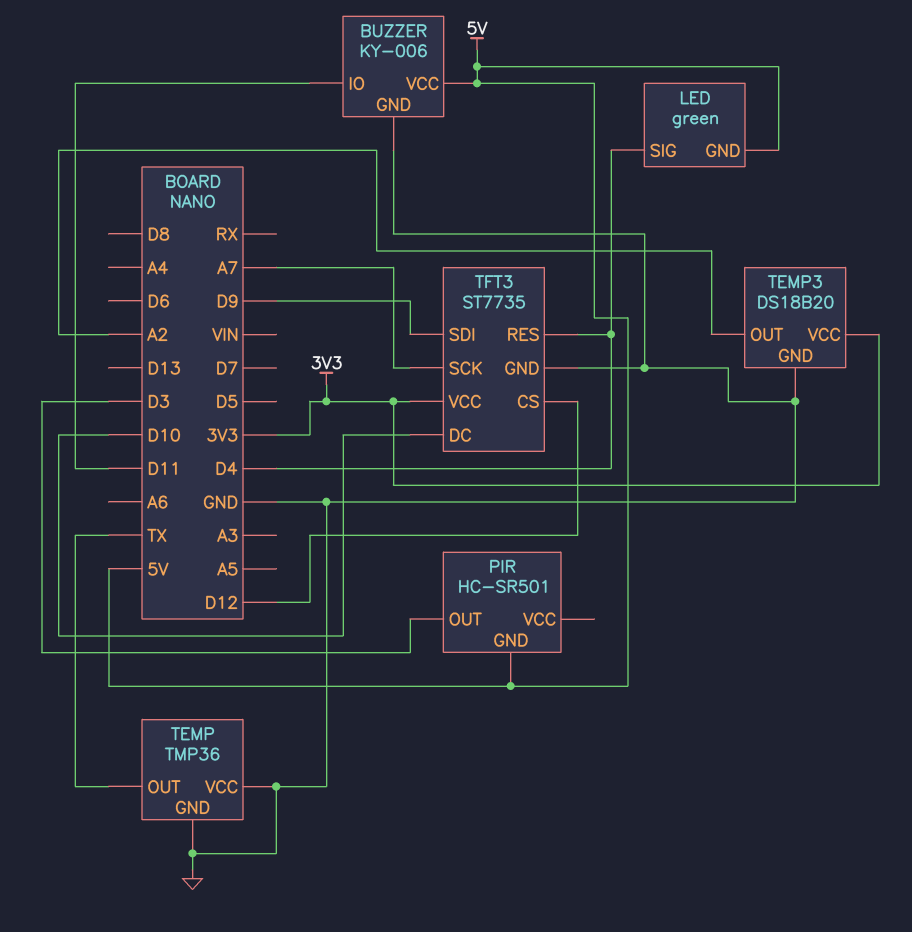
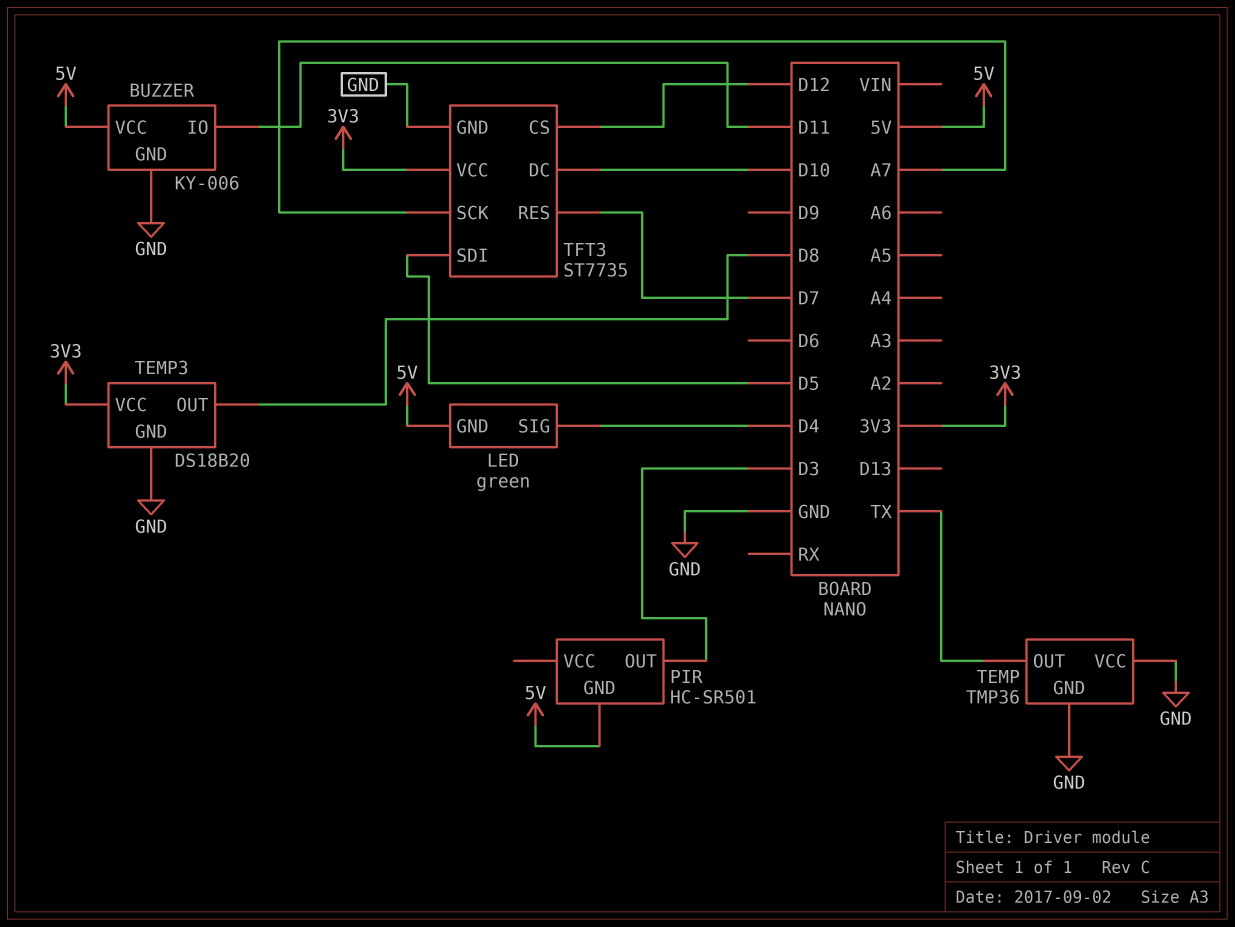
TEMP3 pin OUT: A2 -> D8
TFT3 pin RES: D4 -> D7
TFT3 pin SDI: D9 -> D5

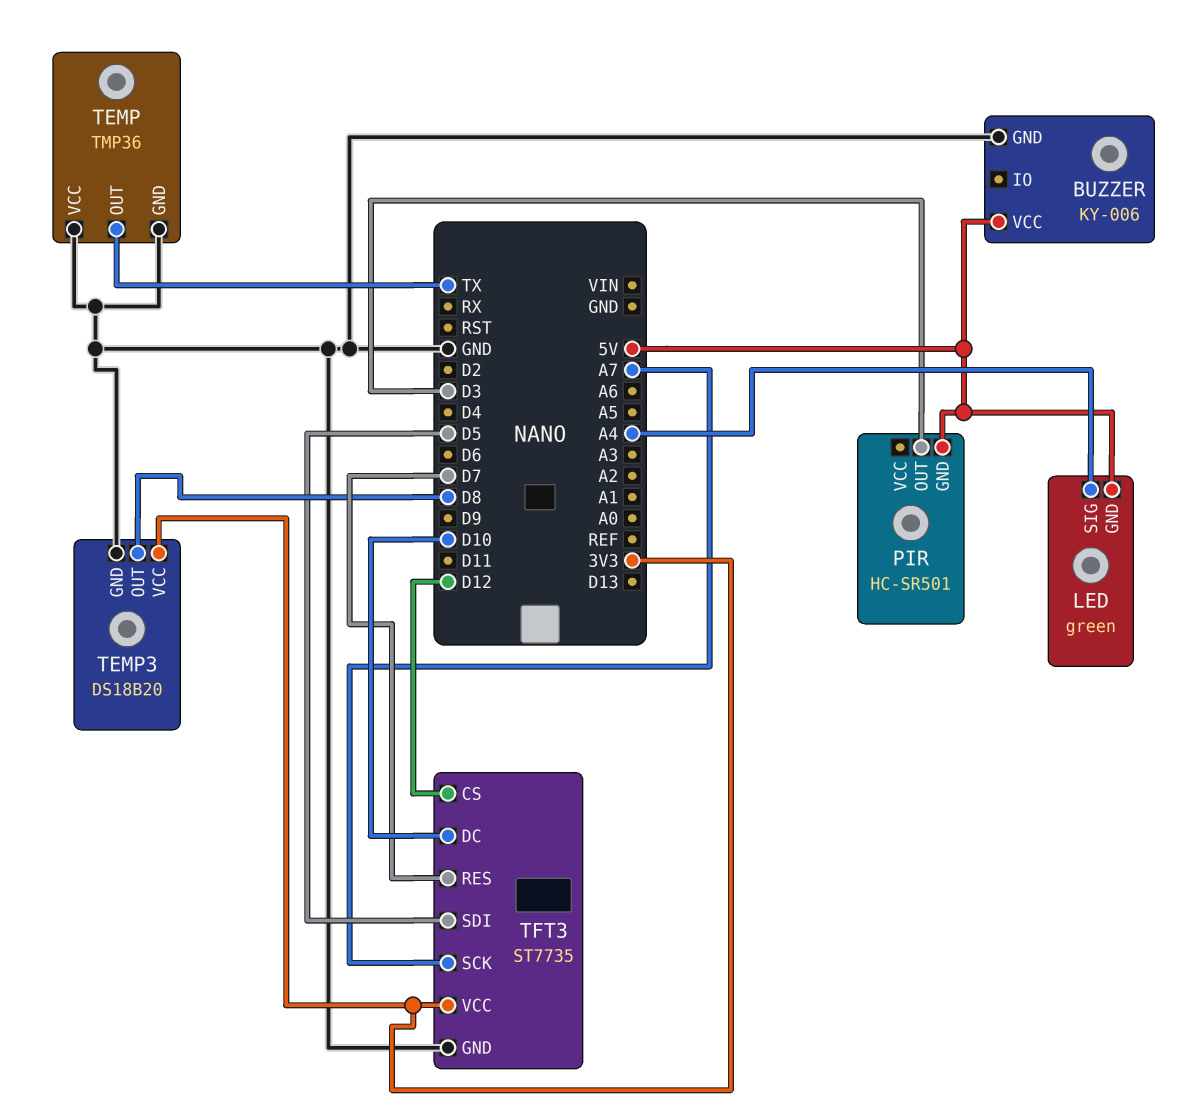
BUZZER pin IO: D11 -> none
LED pin SIG: D4 -> A4

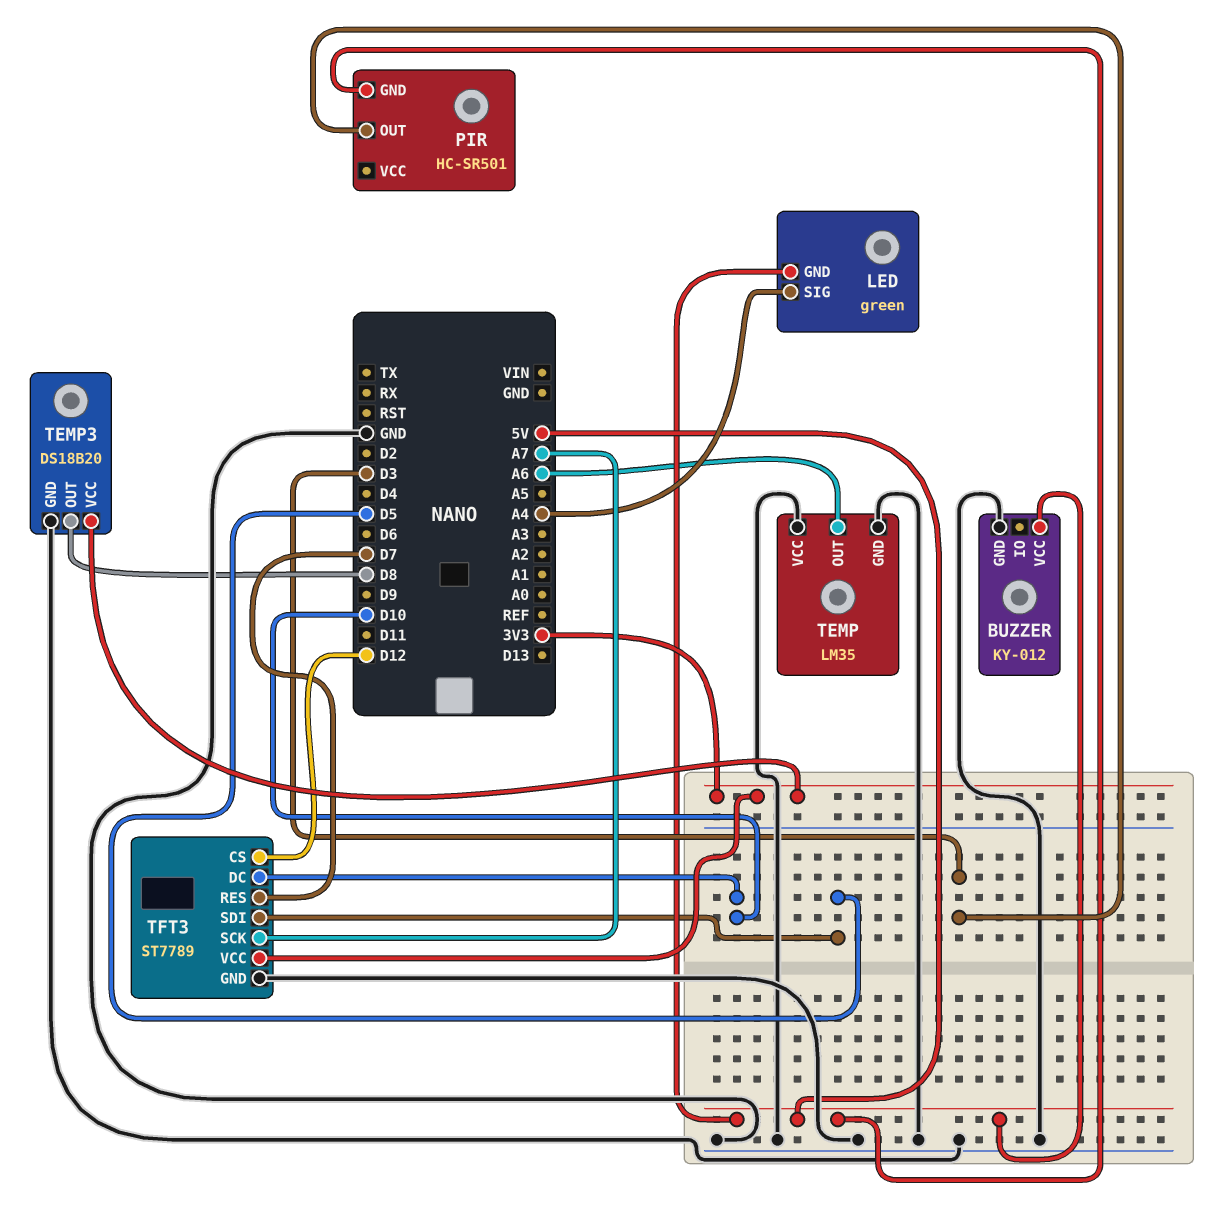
BUZZER: KY-006 -> KY-012
TEMP: TMP36 -> LM35
TEMP pin OUT: TX -> A6
TFT3: ST7735 -> ST7789

